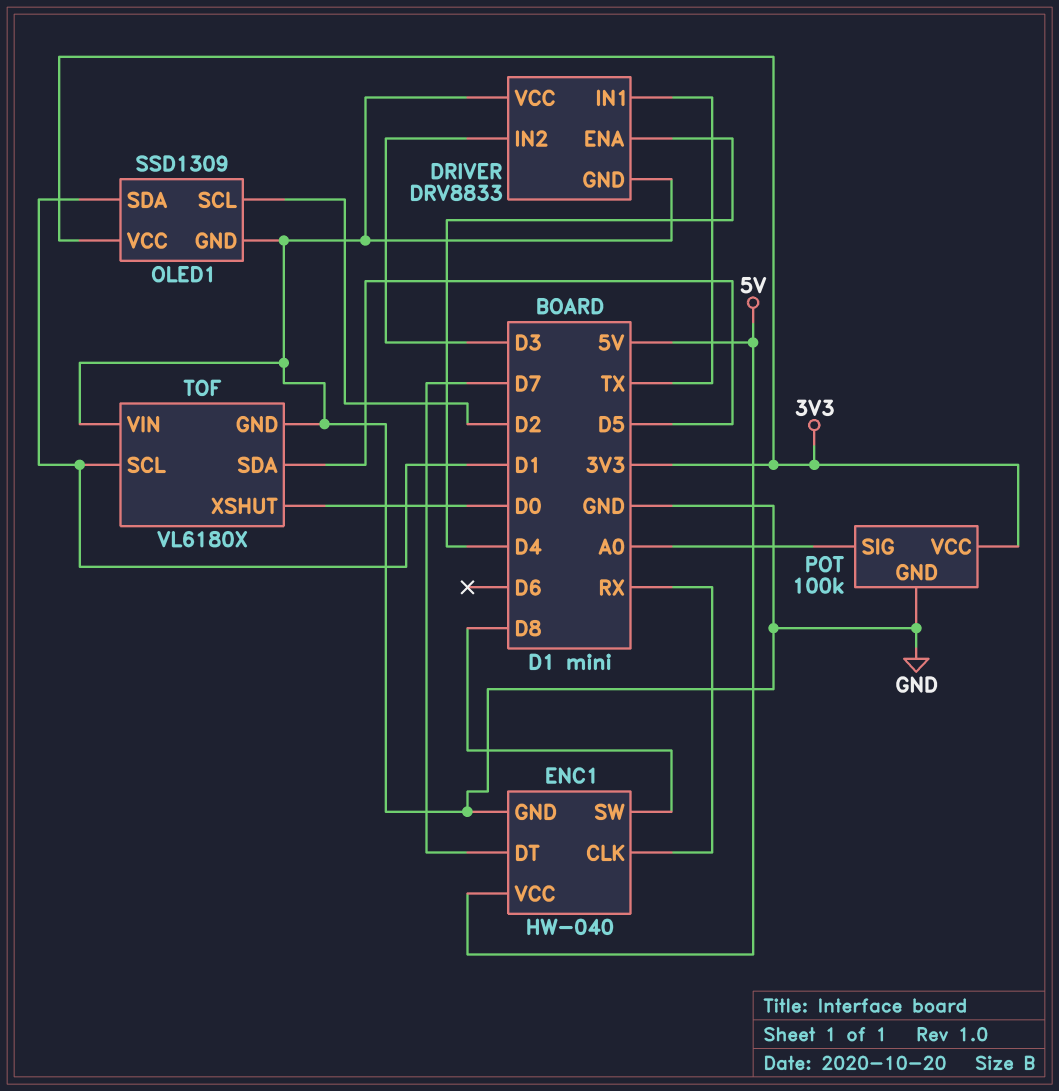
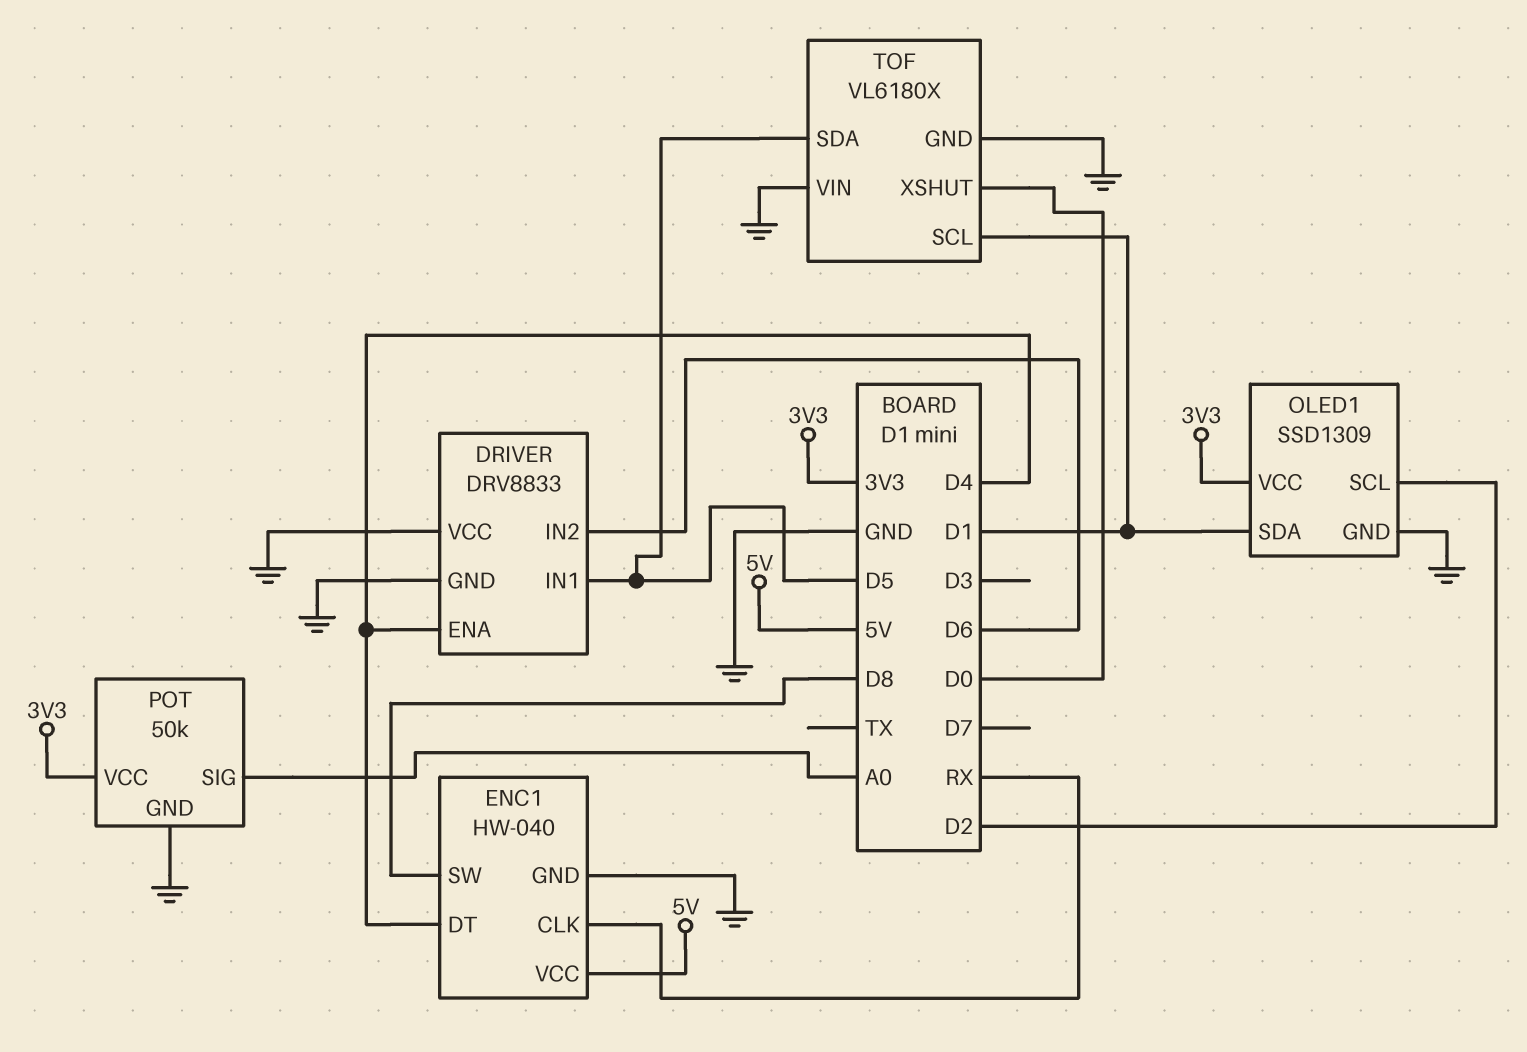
DRIVER pin IN1: TX -> D5
DRIVER pin IN2: D3 -> D6
ENC1 pin DT: D7 -> D4
POT: 100k -> 50k

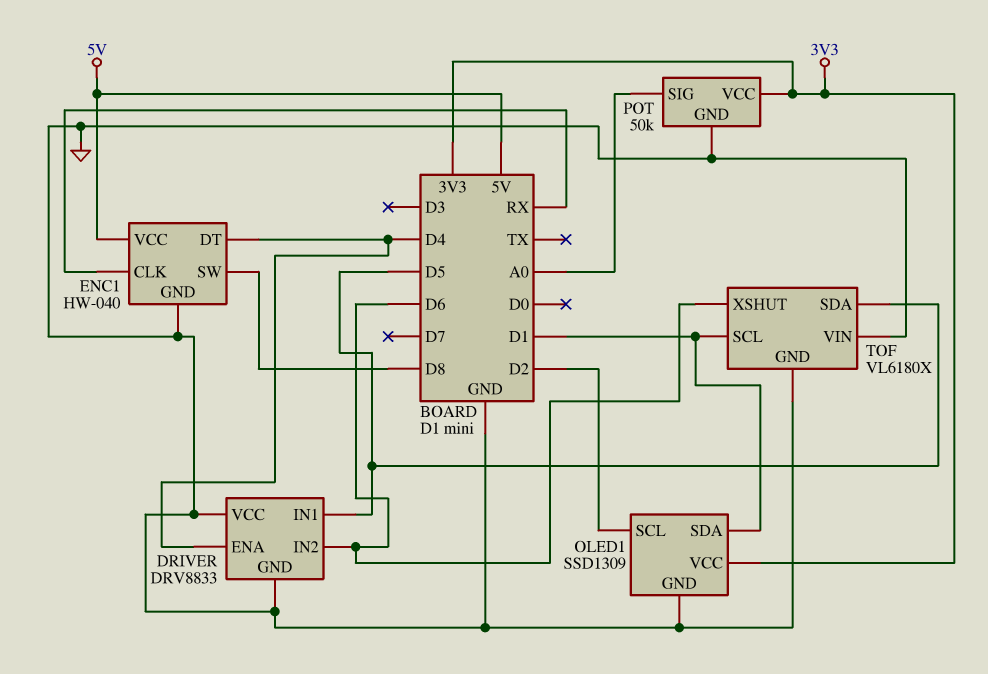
TOF pin XSHUT: D0 -> D6

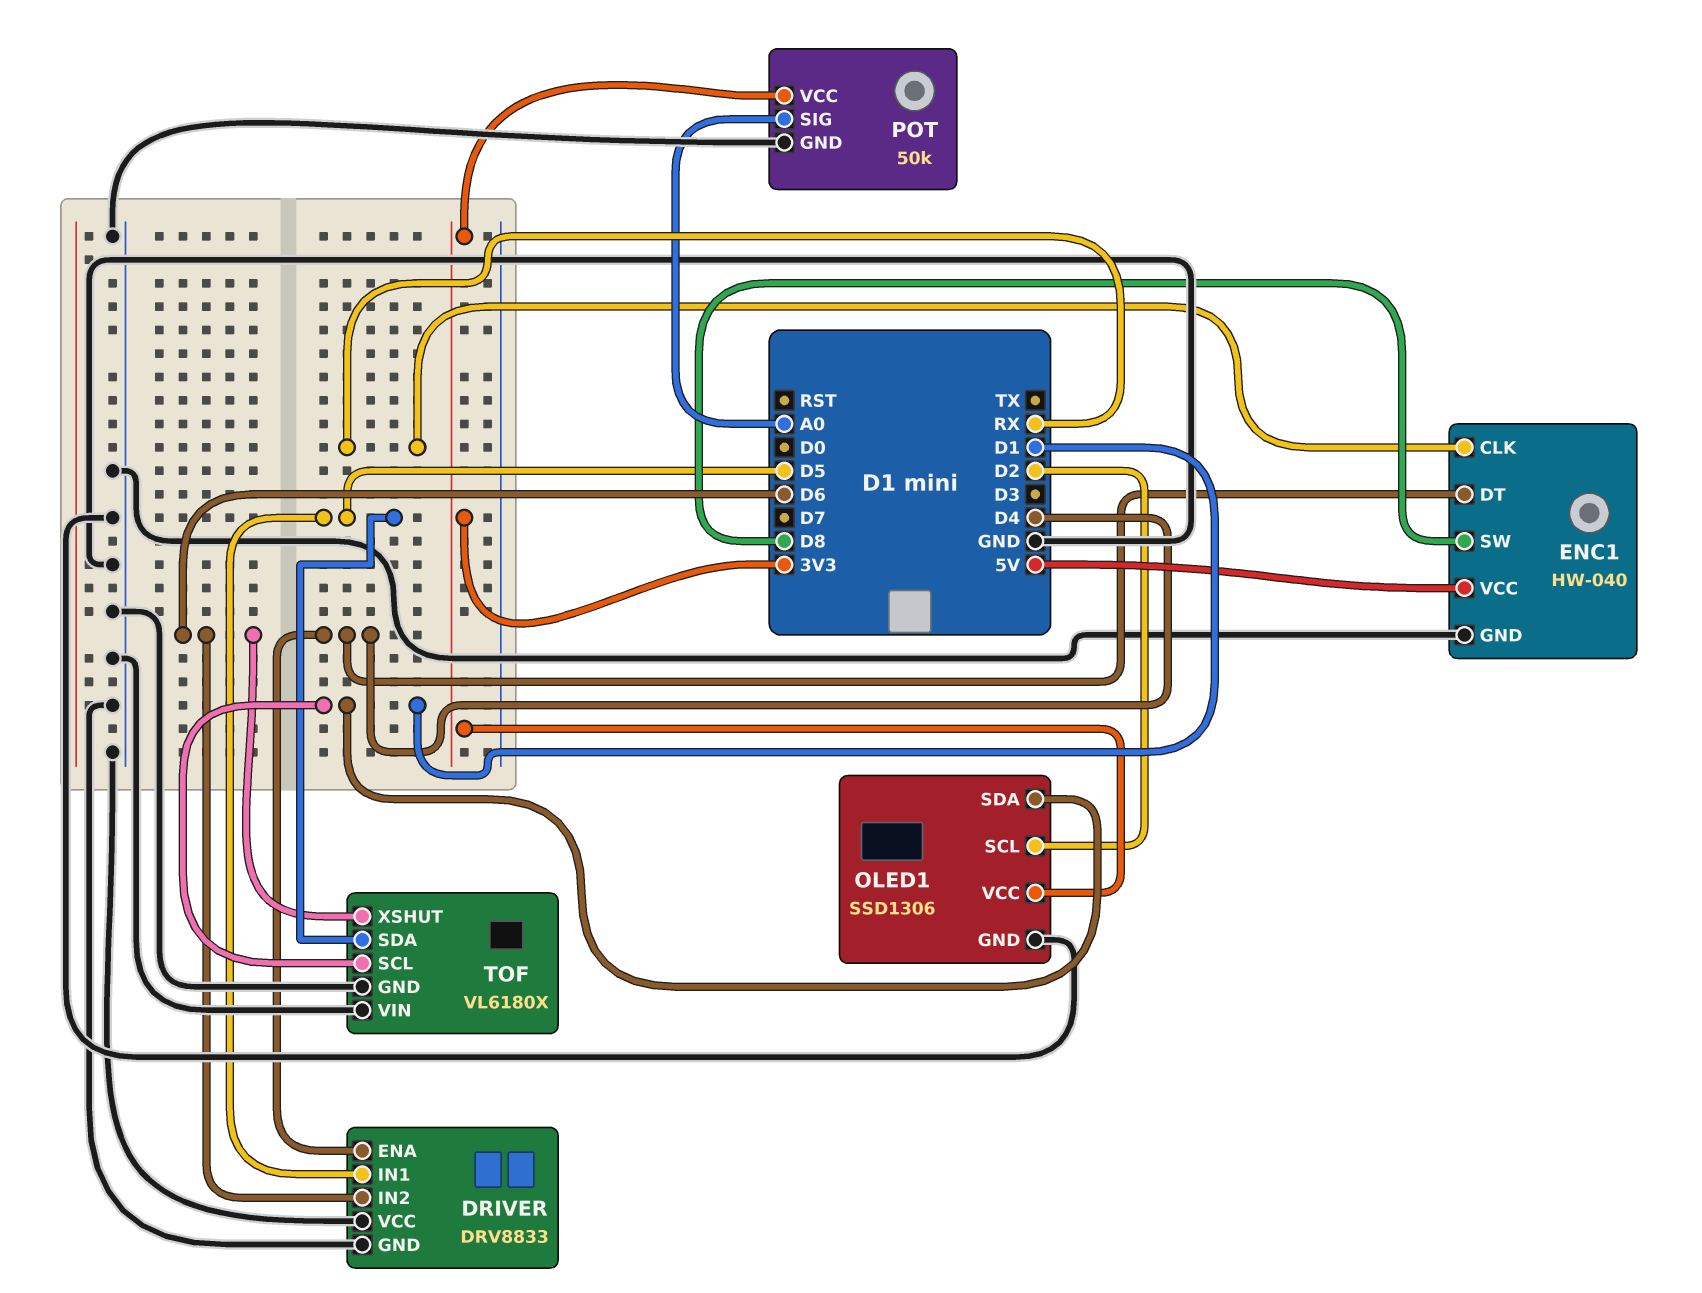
OLED1: SSD1309 -> SSD1306

